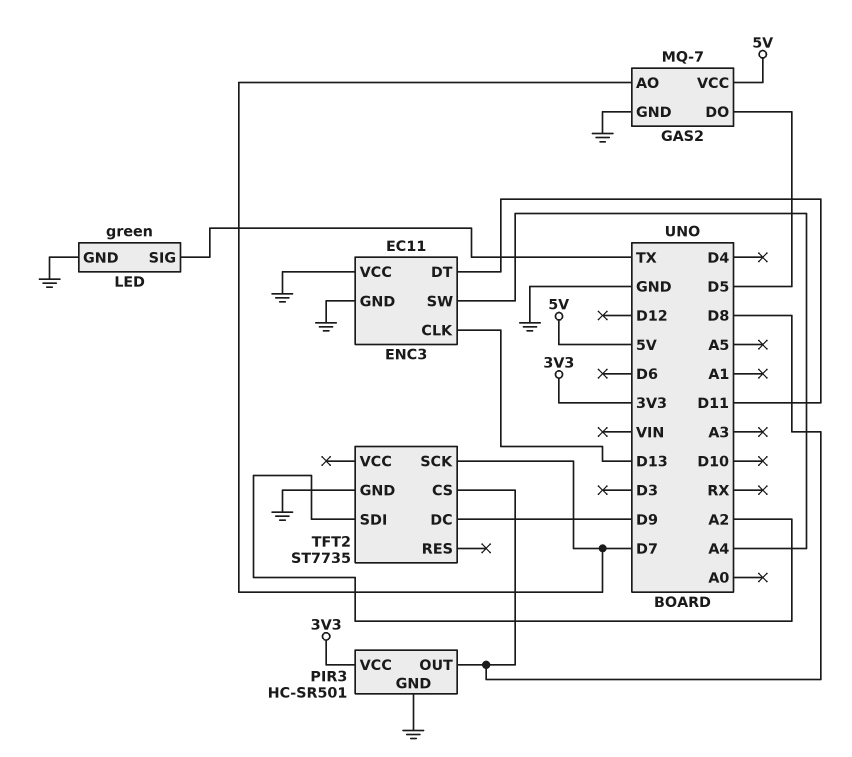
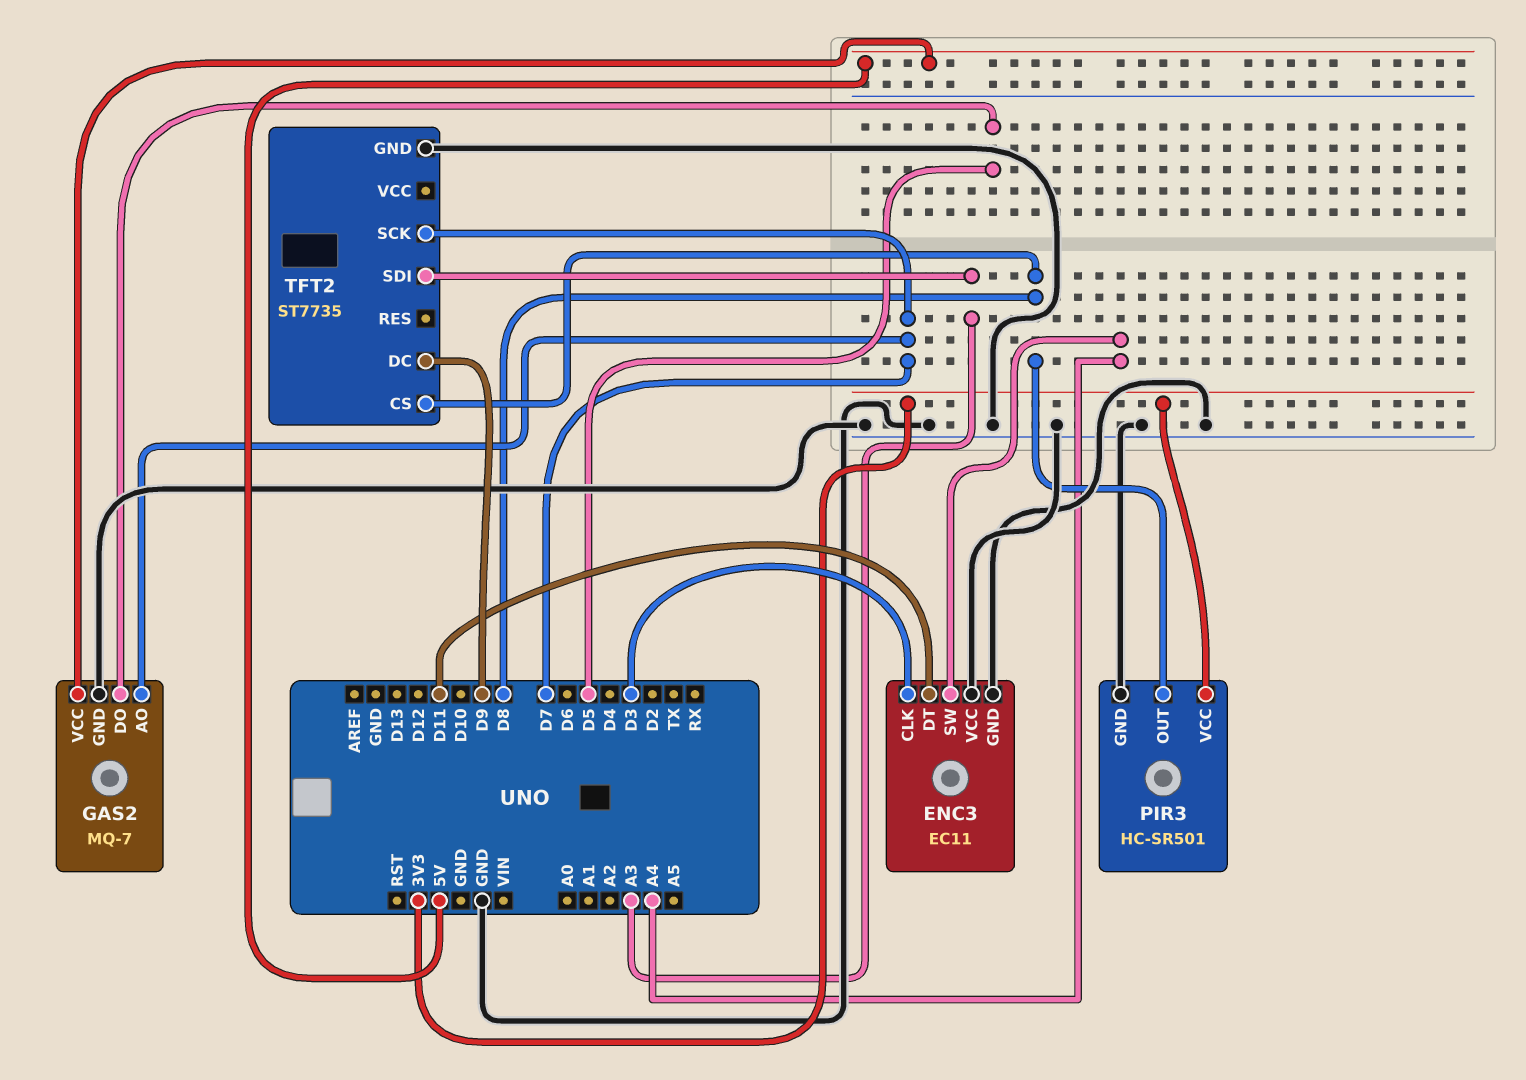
ENC3 pin CLK: D13 -> D3
LED: green -> none
LED pin GND: GND -> none
LED pin SIG: TX -> none
TFT2 pin SDI: A2 -> A3

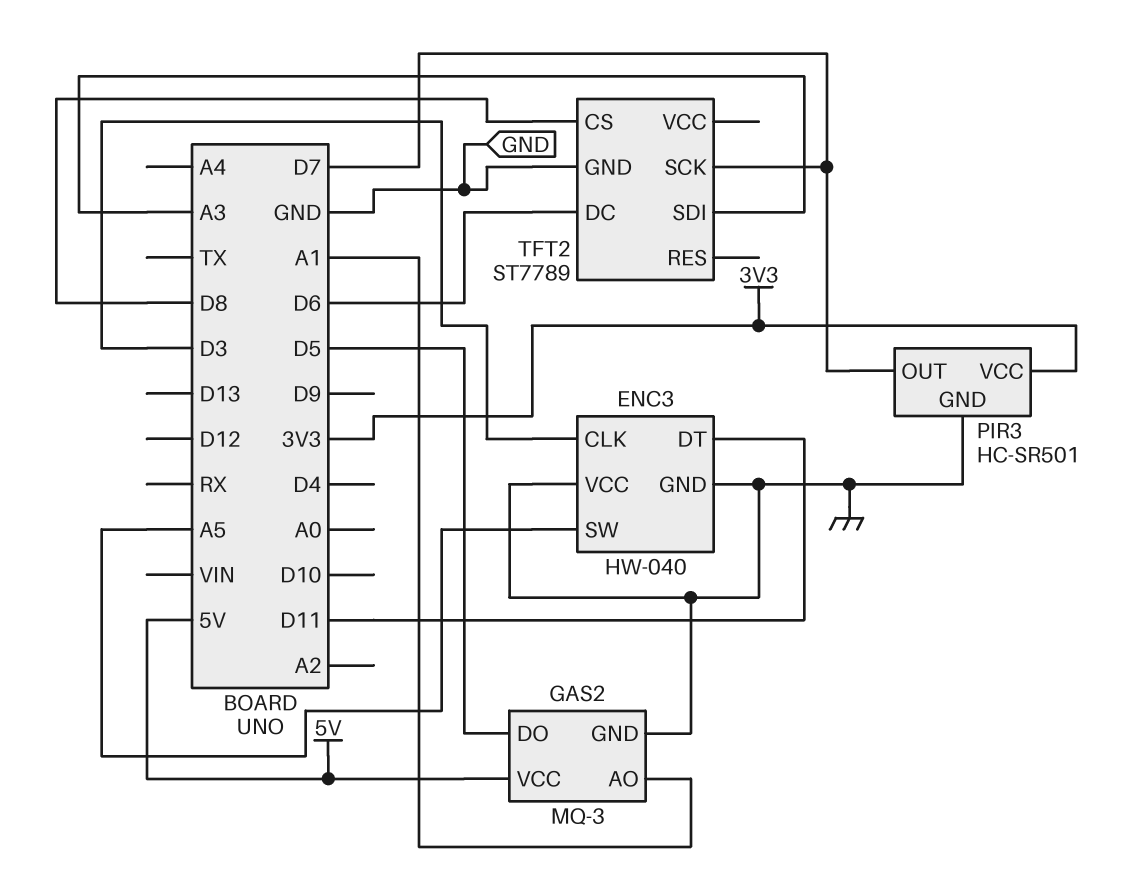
ENC3: EC11 -> HW-040
ENC3 pin SW: A4 -> A5
GAS2: MQ-7 -> MQ-3
GAS2 pin AO: D7 -> A1
PIR3 pin OUT: D8 -> D7
TFT2: ST7735 -> ST7789
TFT2 pin DC: D9 -> D6

